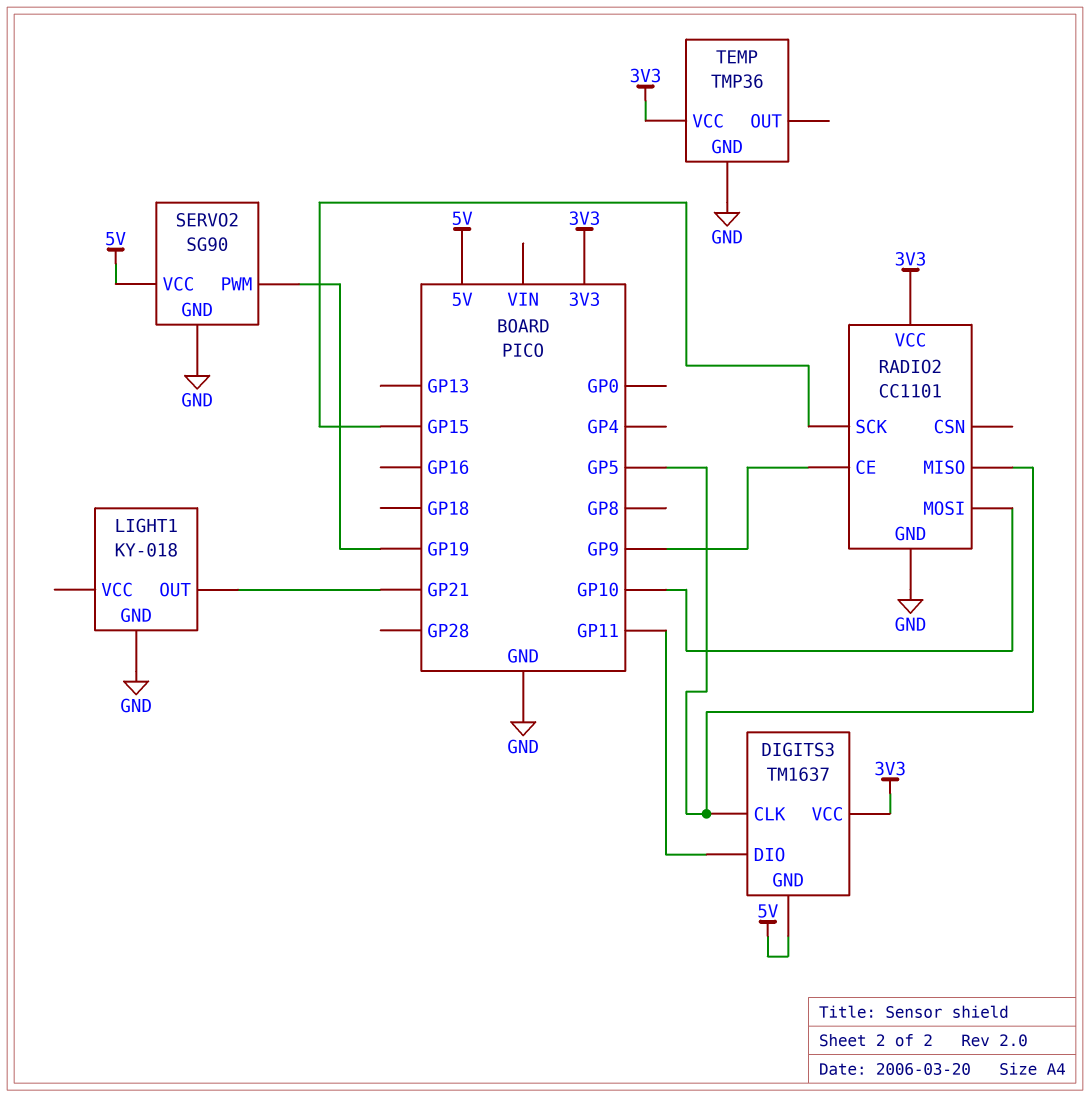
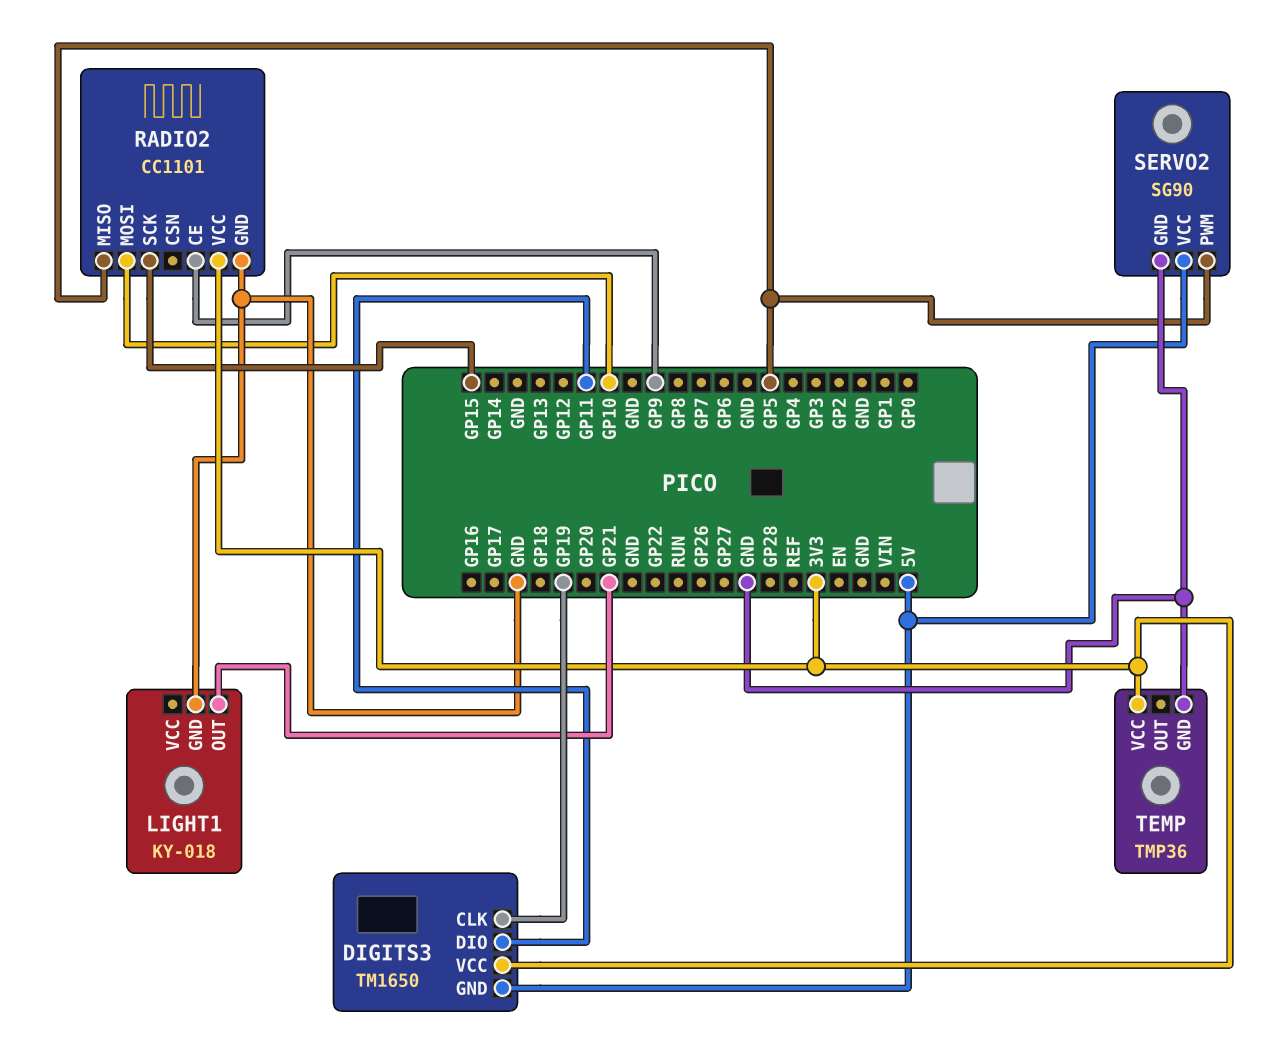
DIGITS3: TM1637 -> TM1650
DIGITS3 pin CLK: GP5 -> GP19
SERVO2 pin PWM: GP19 -> GP5

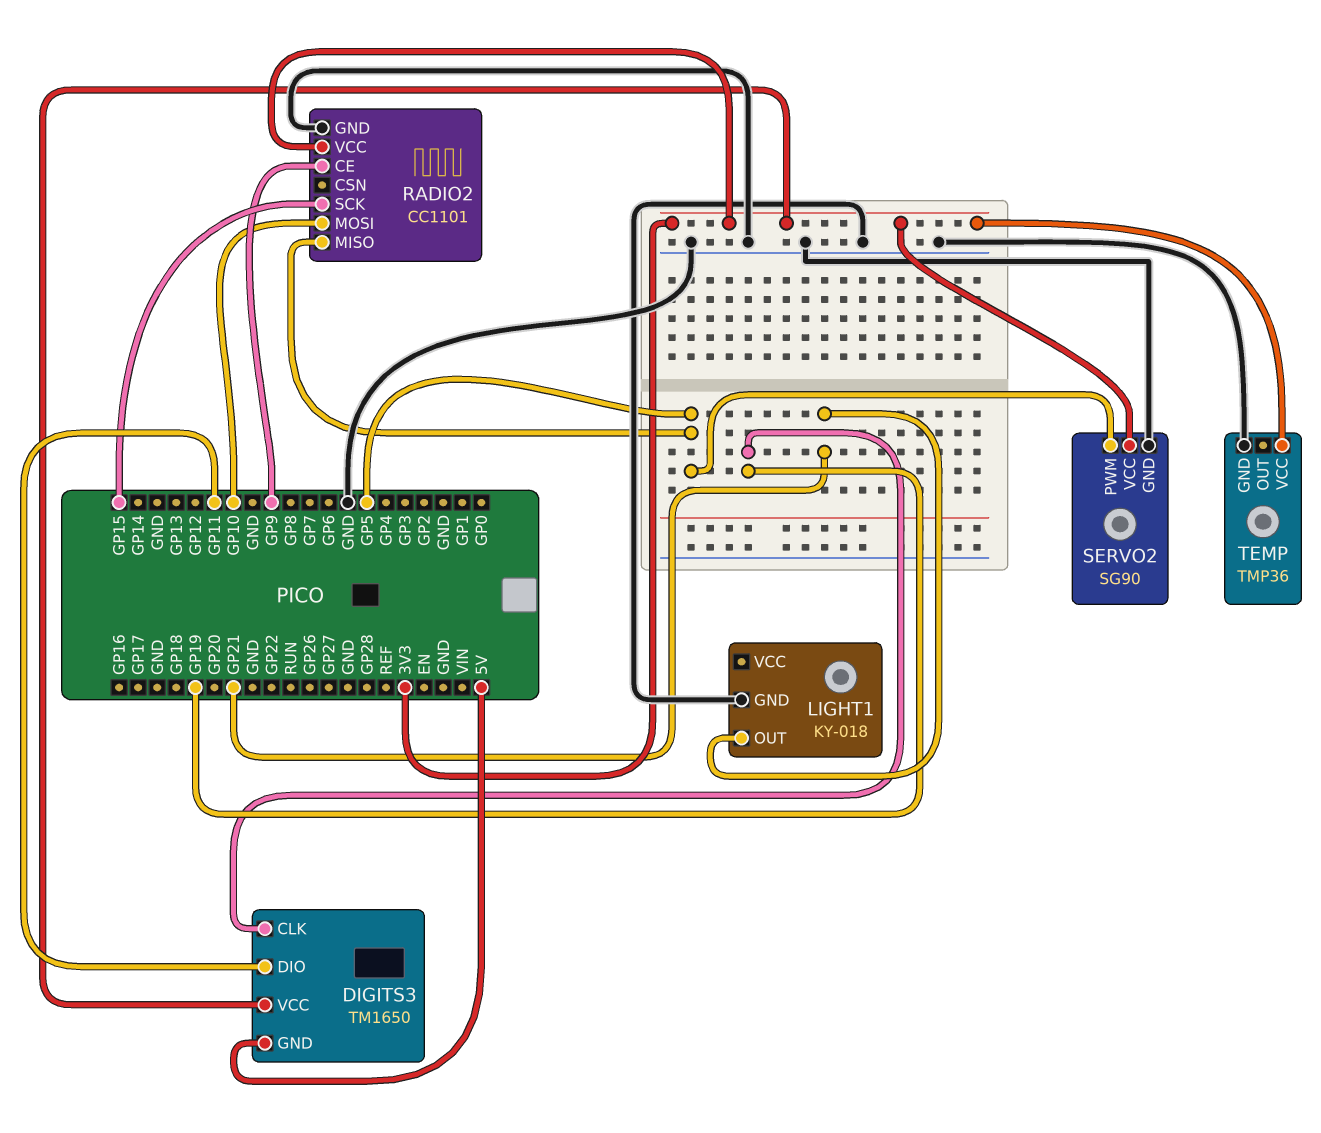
SERVO2 pin VCC: 5V -> 3V3

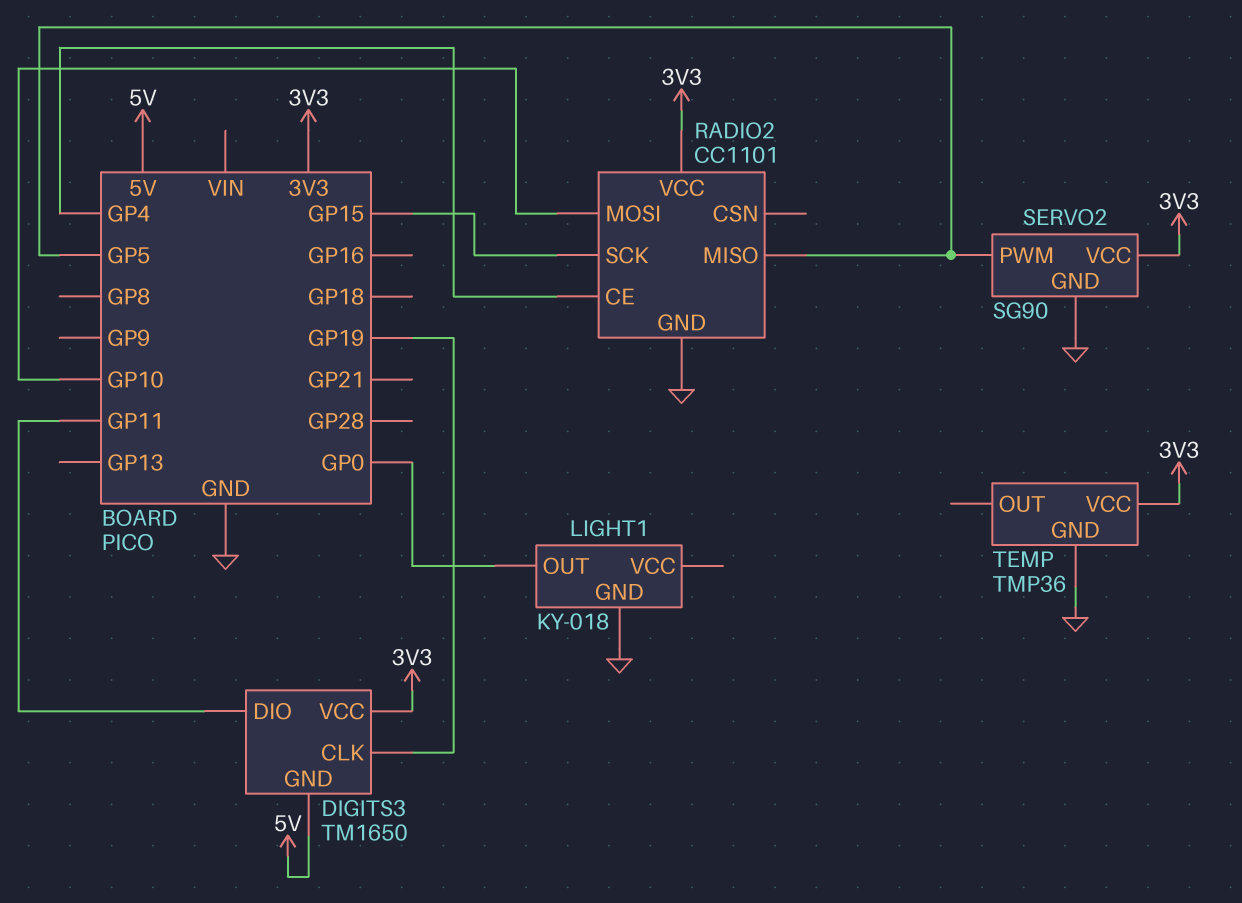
LIGHT1 pin OUT: GP21 -> GP0
RADIO2 pin CE: GP9 -> GP4

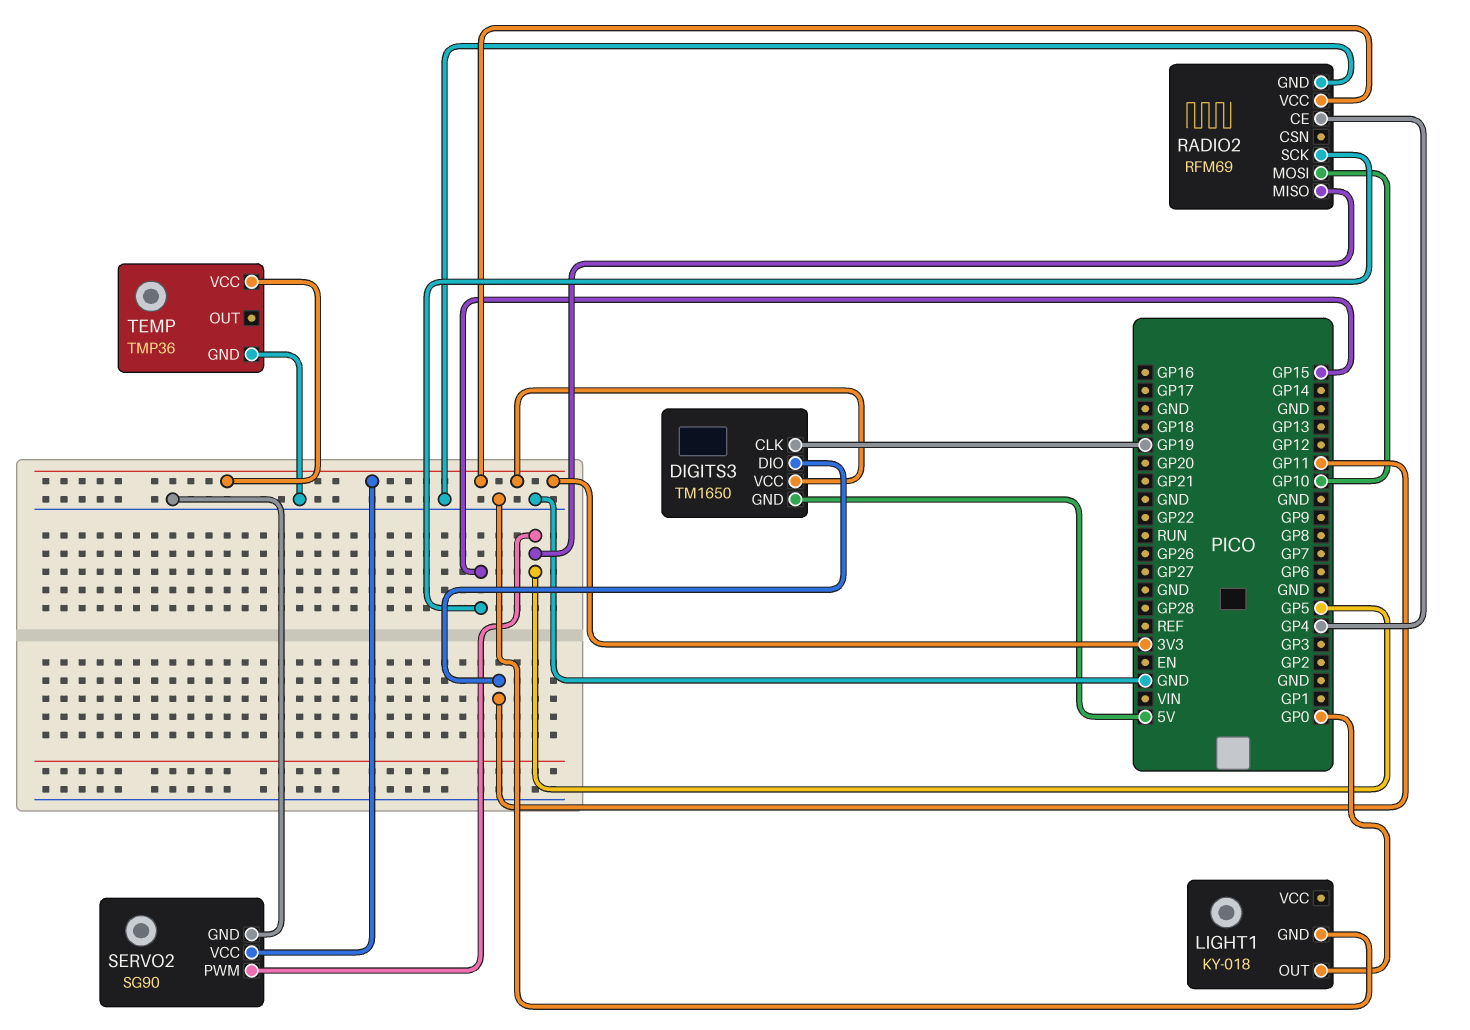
RADIO2: CC1101 -> RFM69

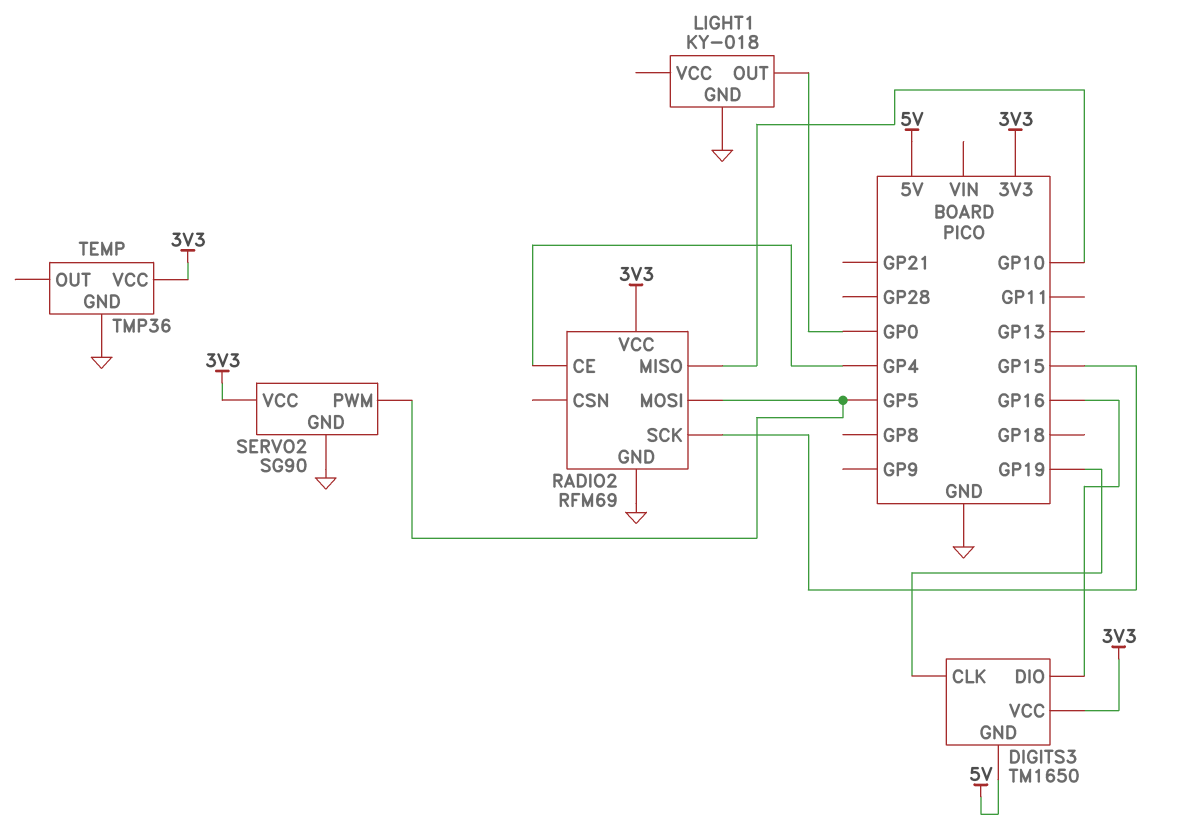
DIGITS3 pin DIO: GP11 -> GP16
RADIO2 pin MISO: GP5 -> GP10
RADIO2 pin MOSI: GP10 -> GP5

